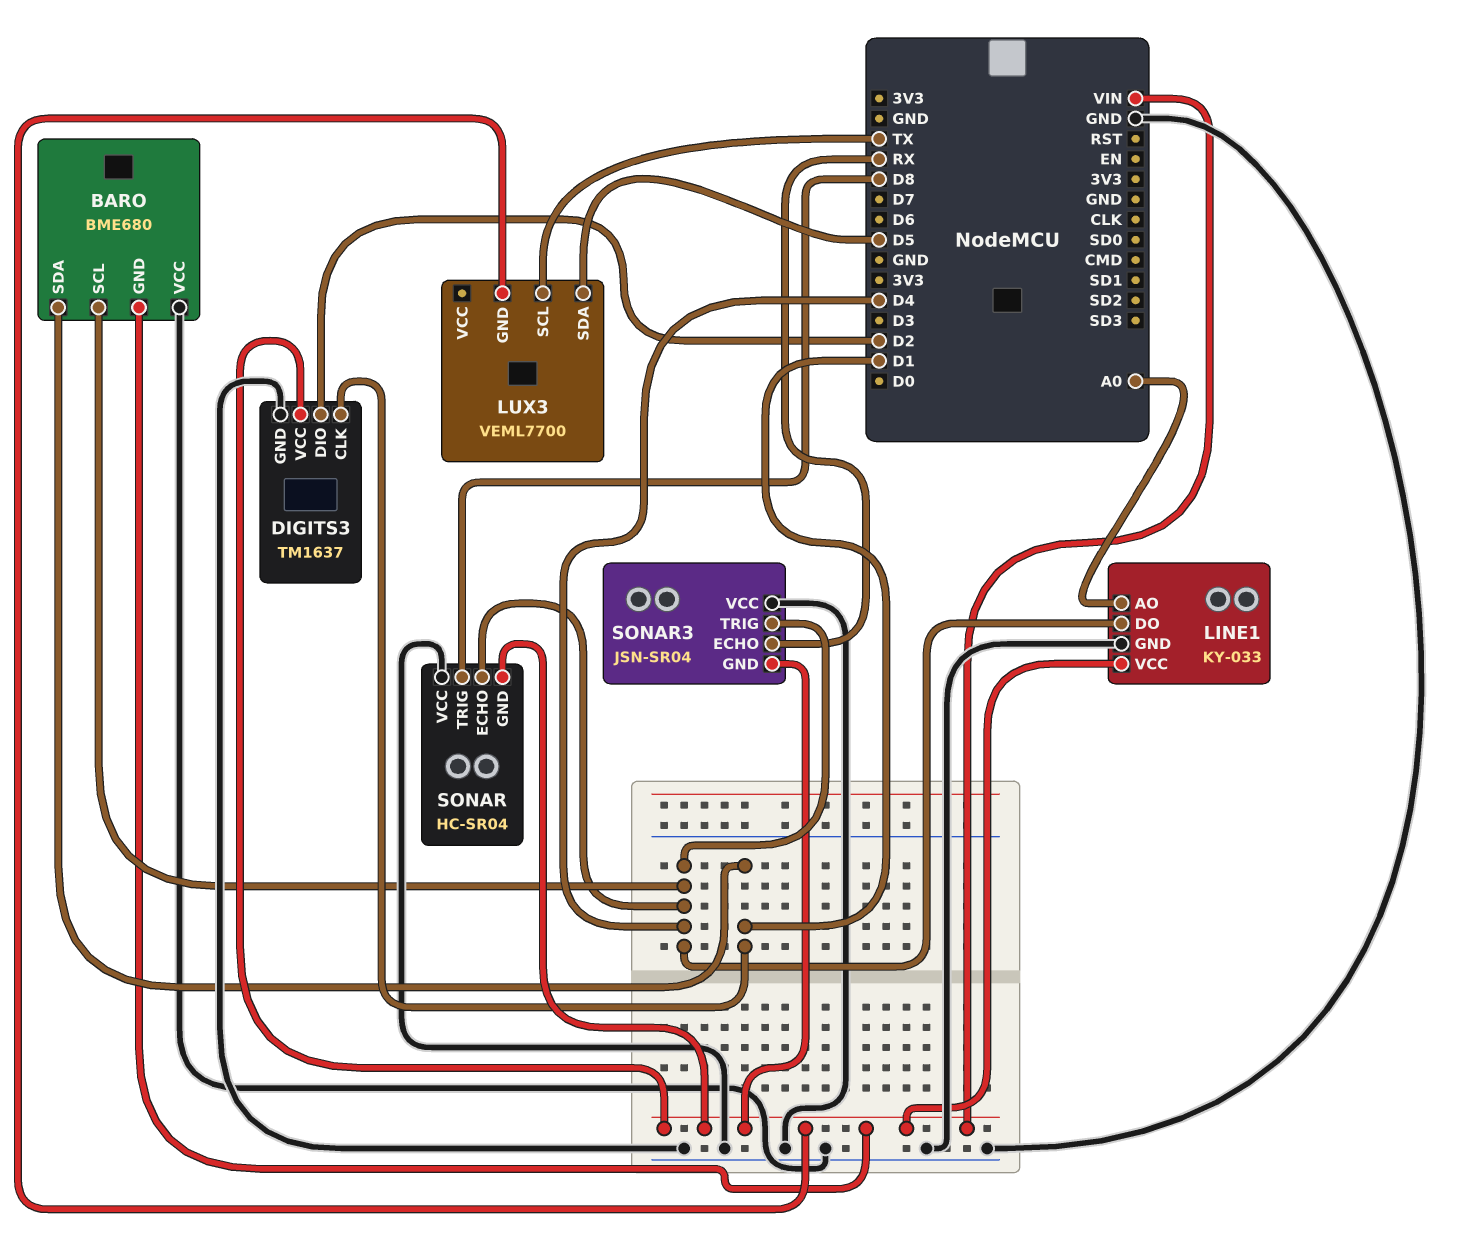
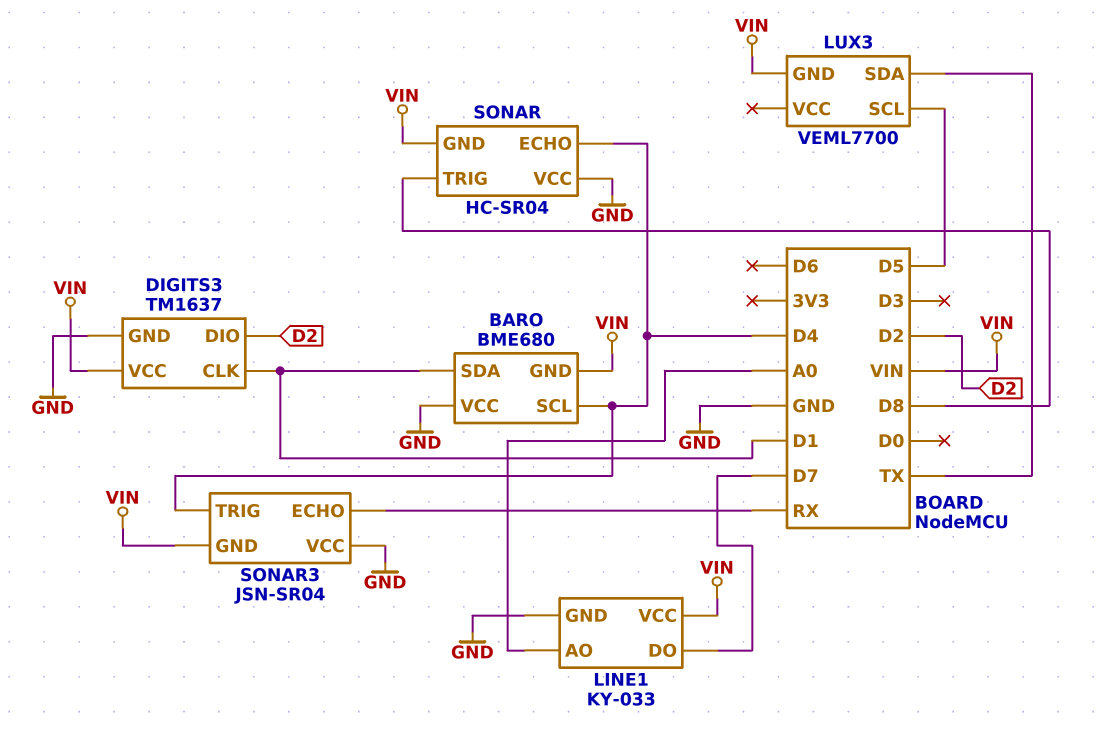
LINE1 pin DO: D4 -> D7
LUX3 pin SCL: TX -> D5
LUX3 pin SDA: D5 -> TX

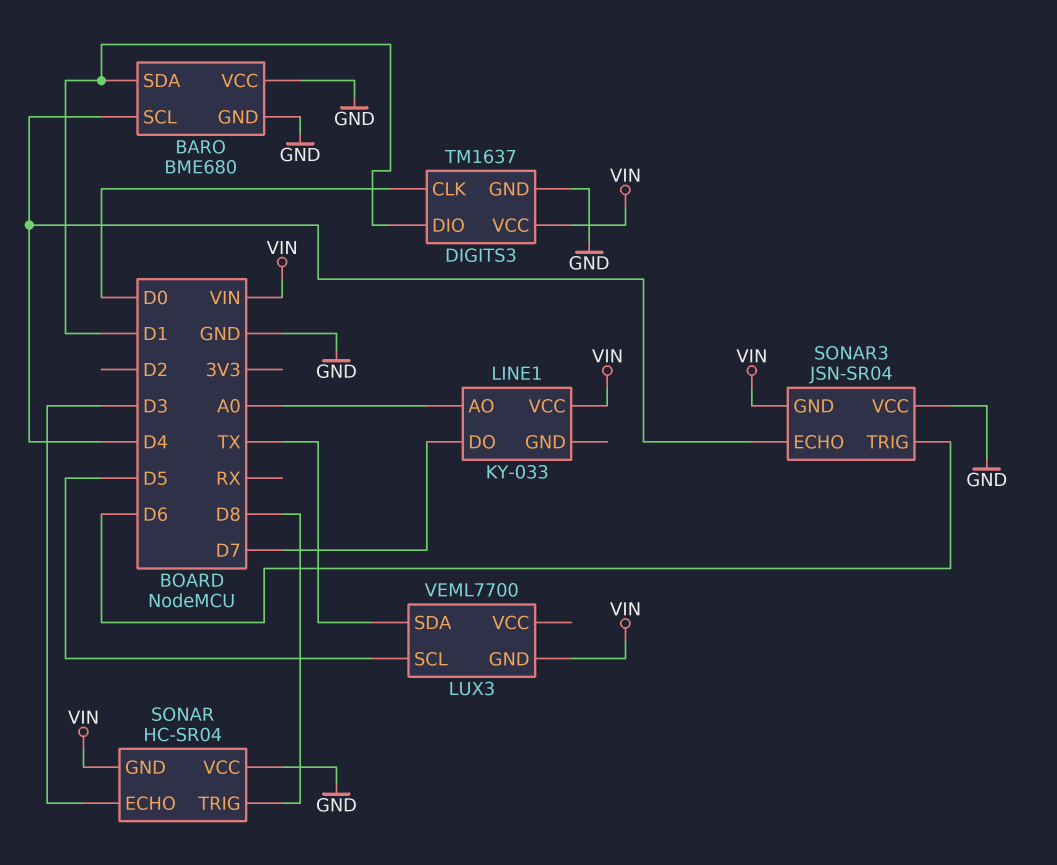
BARO pin GND: VIN -> GND
DIGITS3 pin CLK: D1 -> D0
DIGITS3 pin DIO: D2 -> D1
LINE1 pin GND: GND -> none
SONAR pin ECHO: D4 -> D3
SONAR3 pin ECHO: RX -> D4
SONAR3 pin TRIG: D4 -> D6

